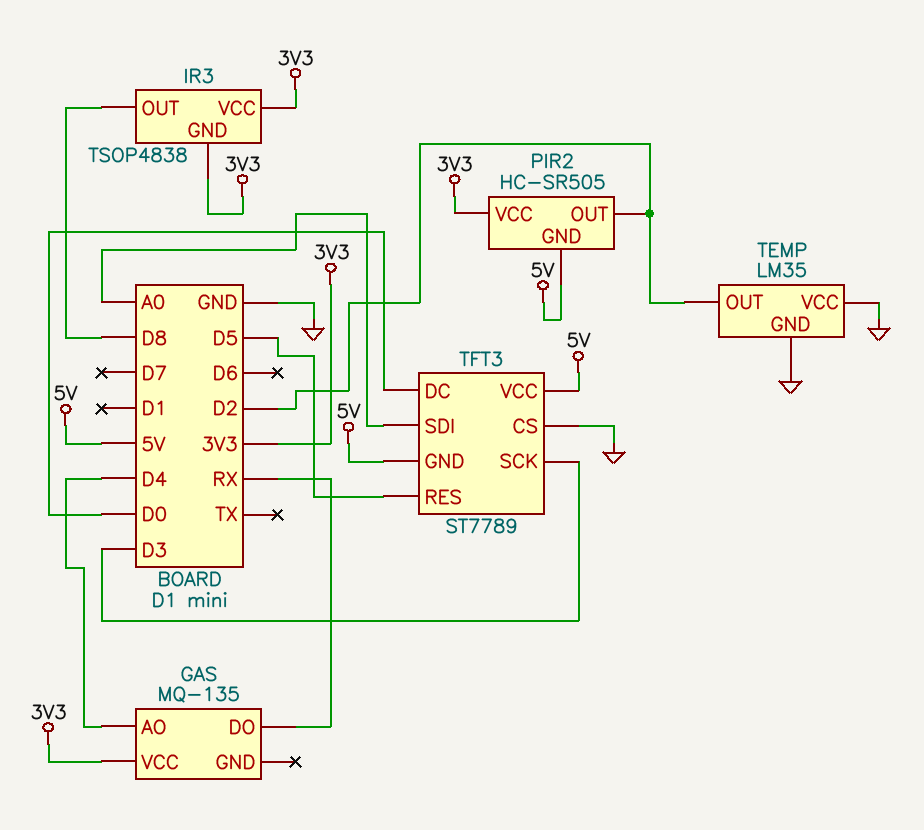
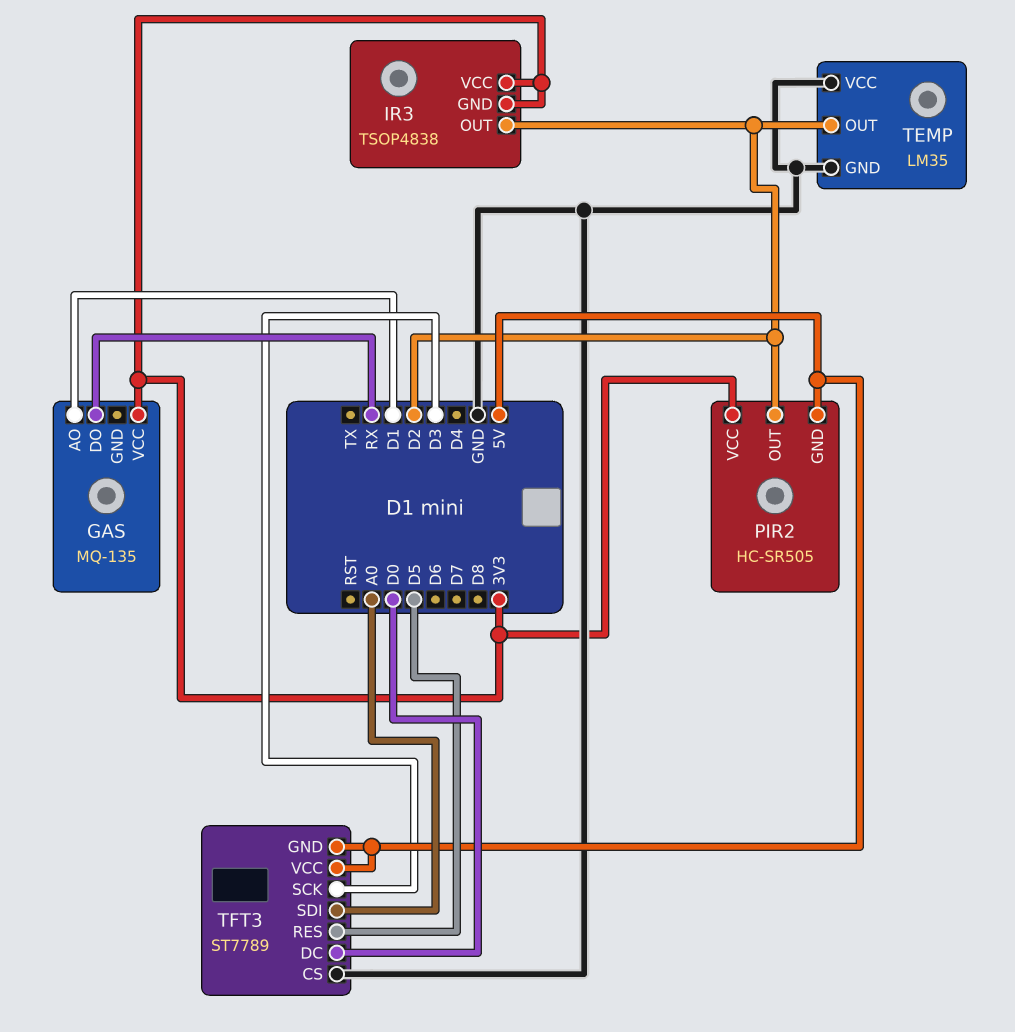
GAS pin AO: D4 -> D1
IR3 pin OUT: D8 -> D2

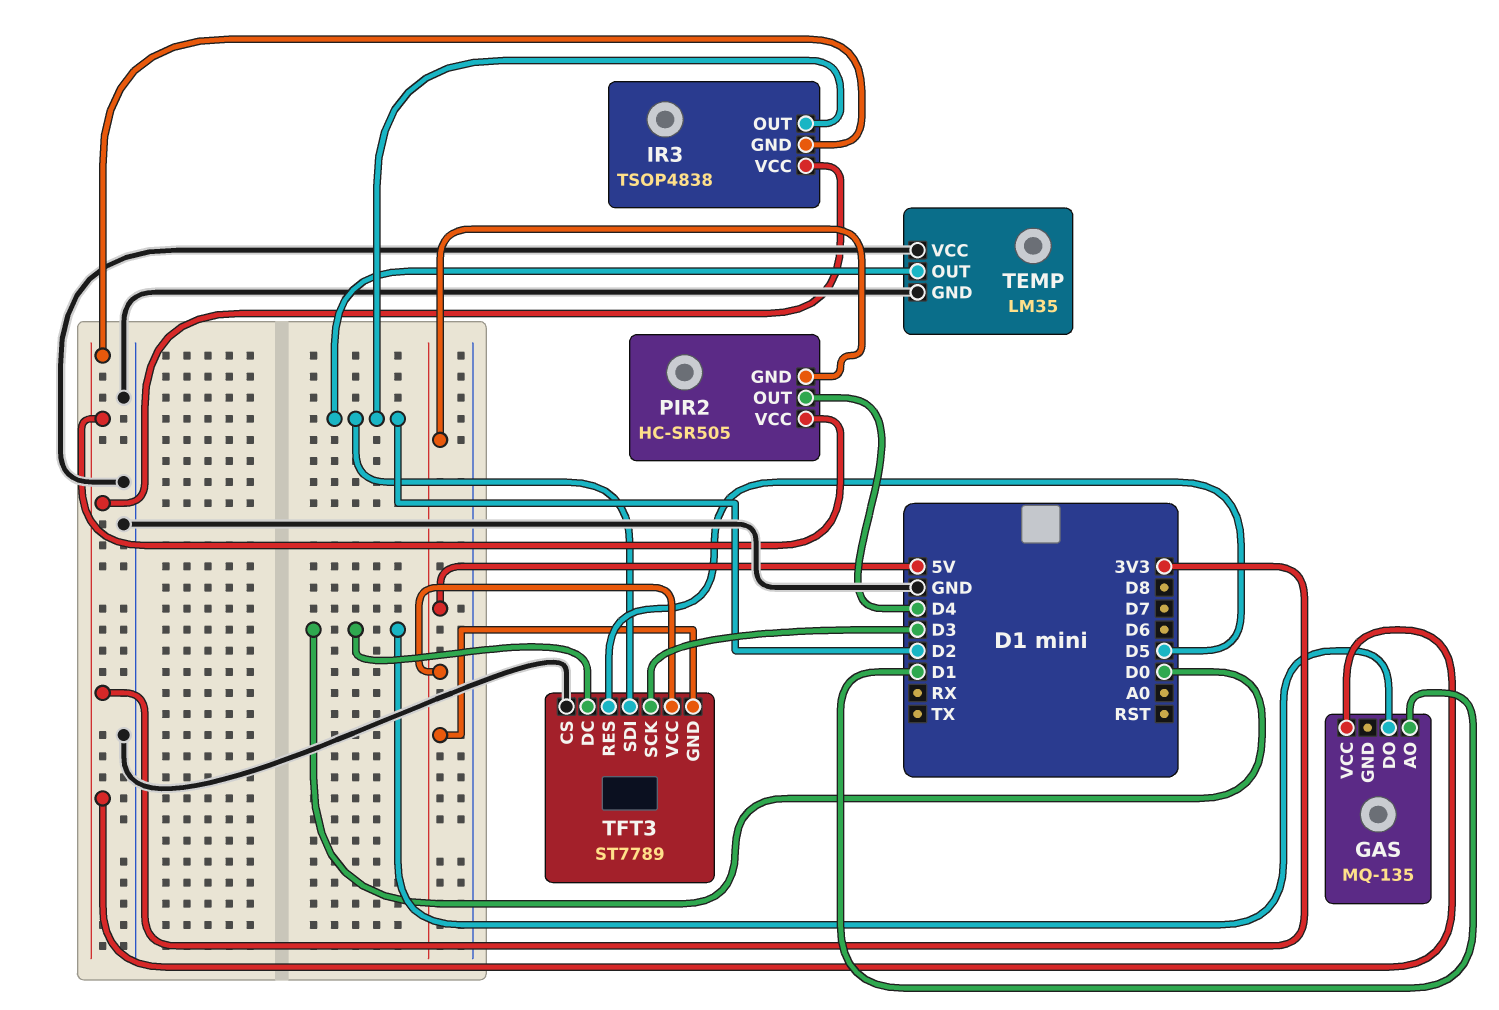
GAS pin DO: RX -> D0
PIR2 pin OUT: D2 -> D4
TFT3 pin SDI: A0 -> D2

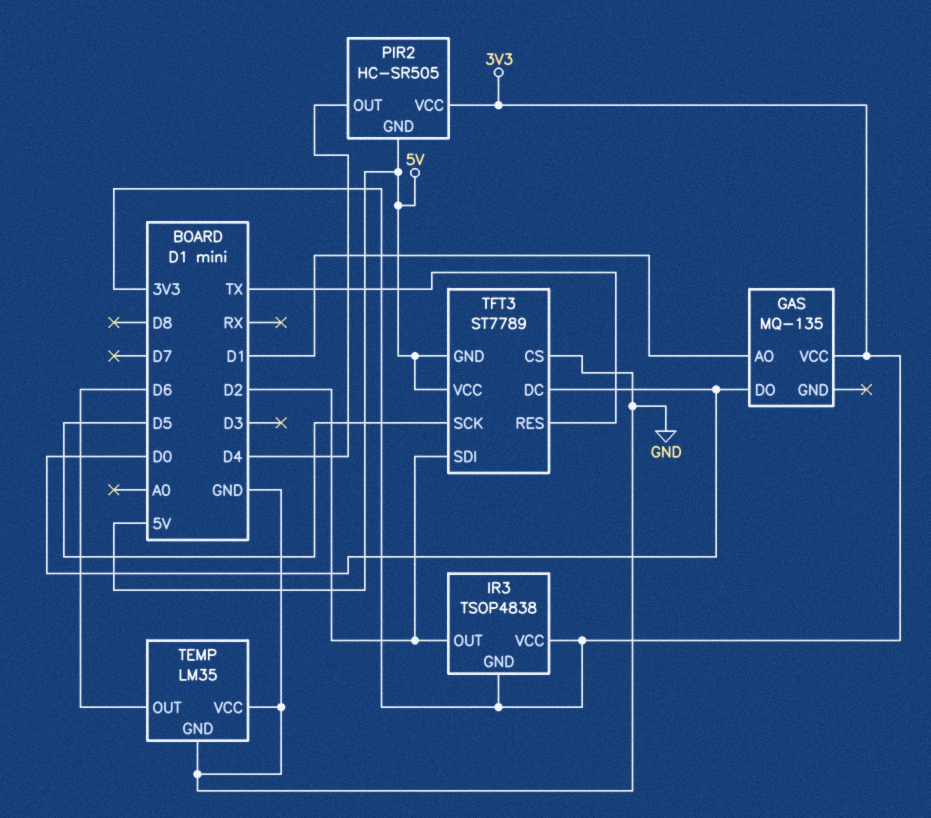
TEMP pin OUT: D2 -> D6
TFT3 pin RES: D5 -> TX
TFT3 pin SCK: D3 -> D5

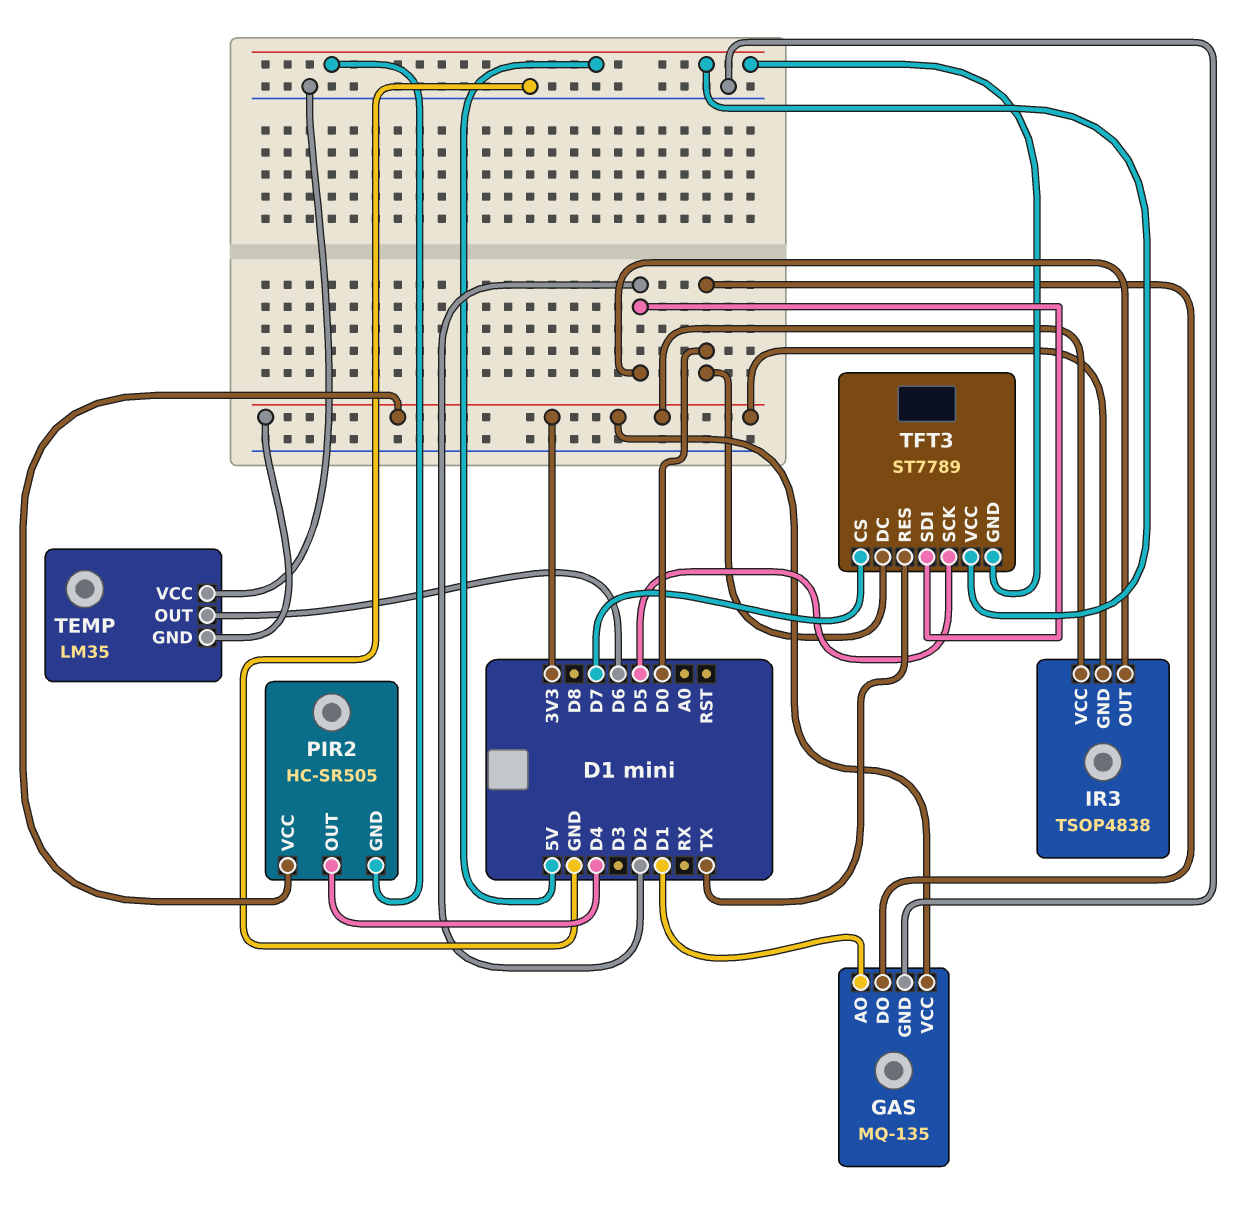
GAS pin GND: none -> GND
TEMP pin GND: GND -> 3V3
TFT3 pin CS: GND -> D7

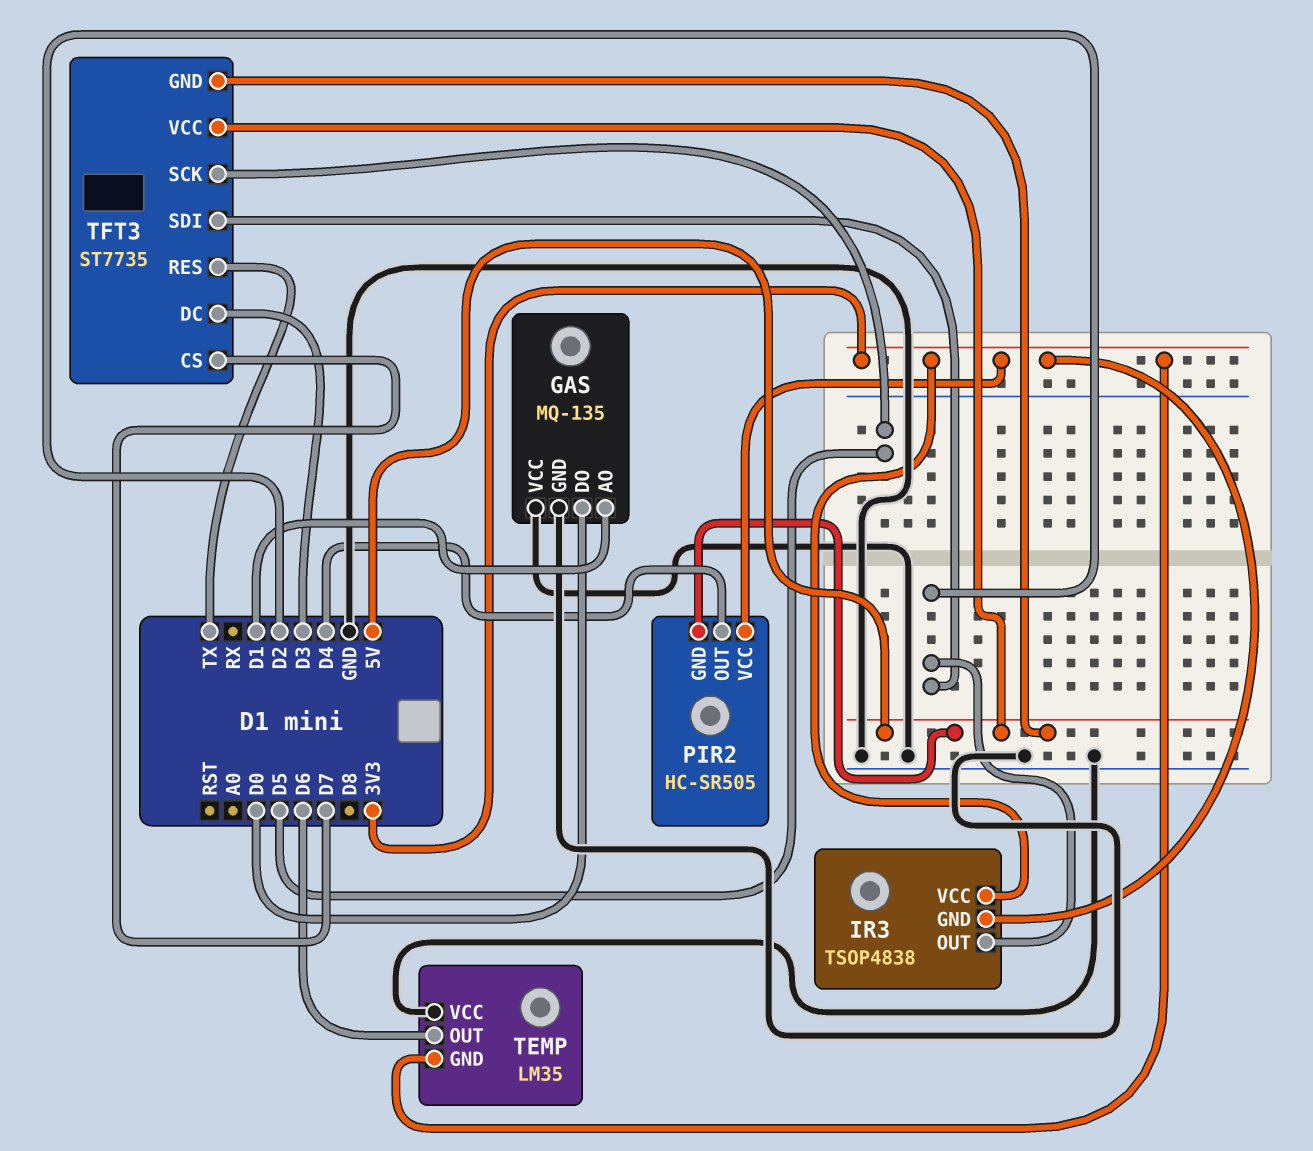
GAS pin VCC: 3V3 -> GND
TFT3: ST7789 -> ST7735
TFT3 pin DC: D0 -> D3

